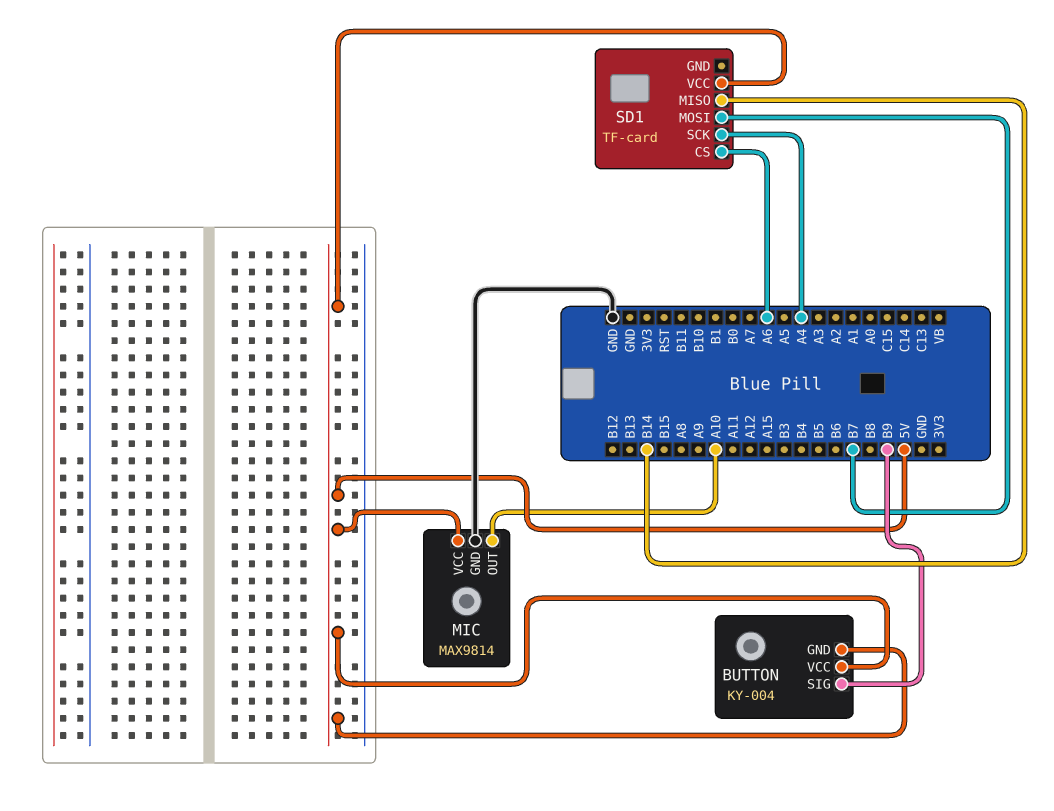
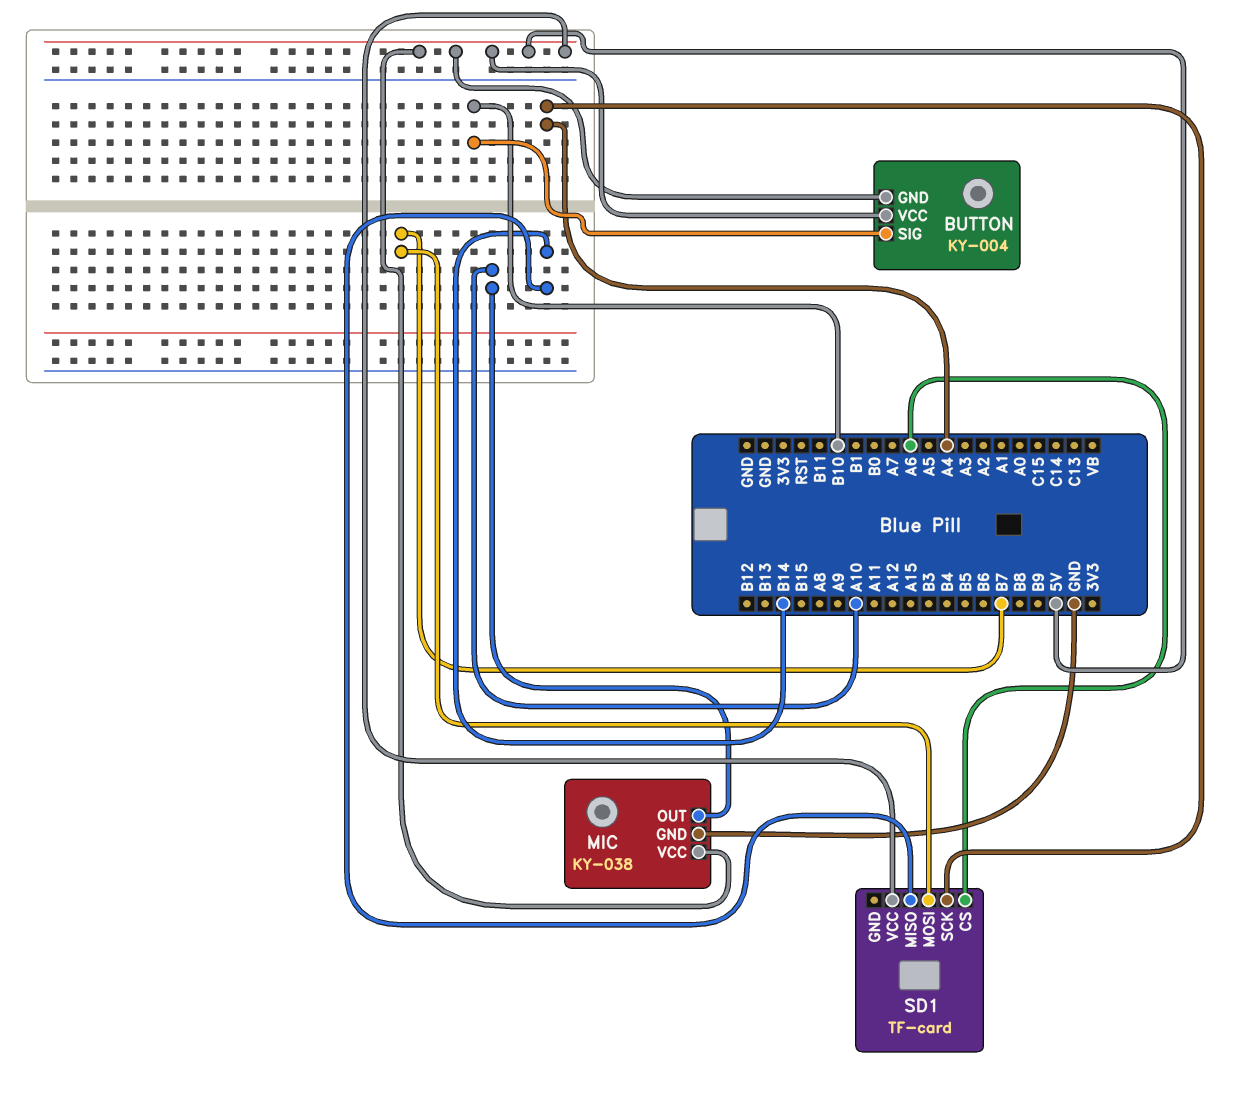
BUTTON pin SIG: B9 -> B10
MIC: MAX9814 -> KY-038

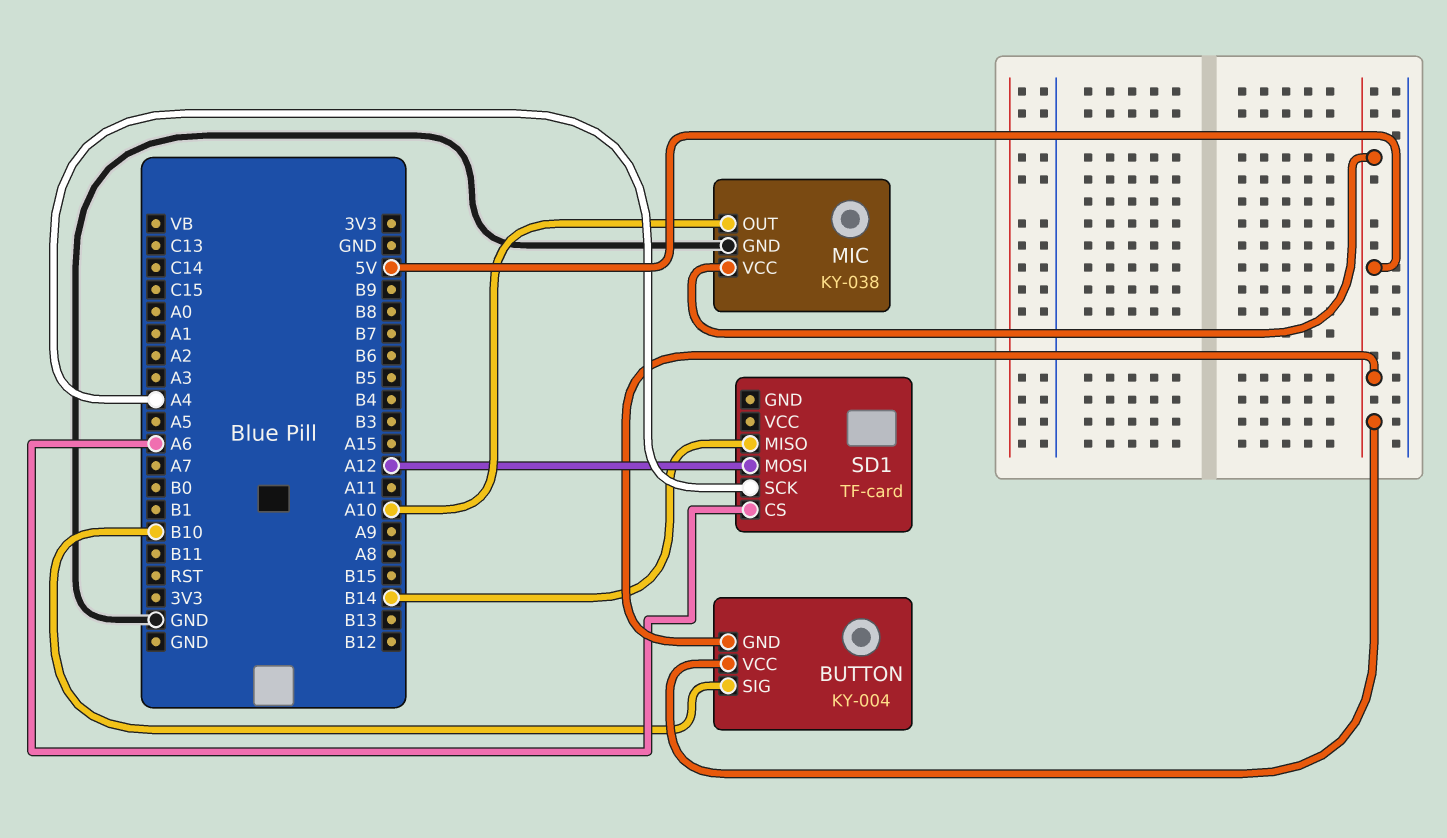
SD1 pin MOSI: B7 -> A12
SD1 pin VCC: 5V -> none

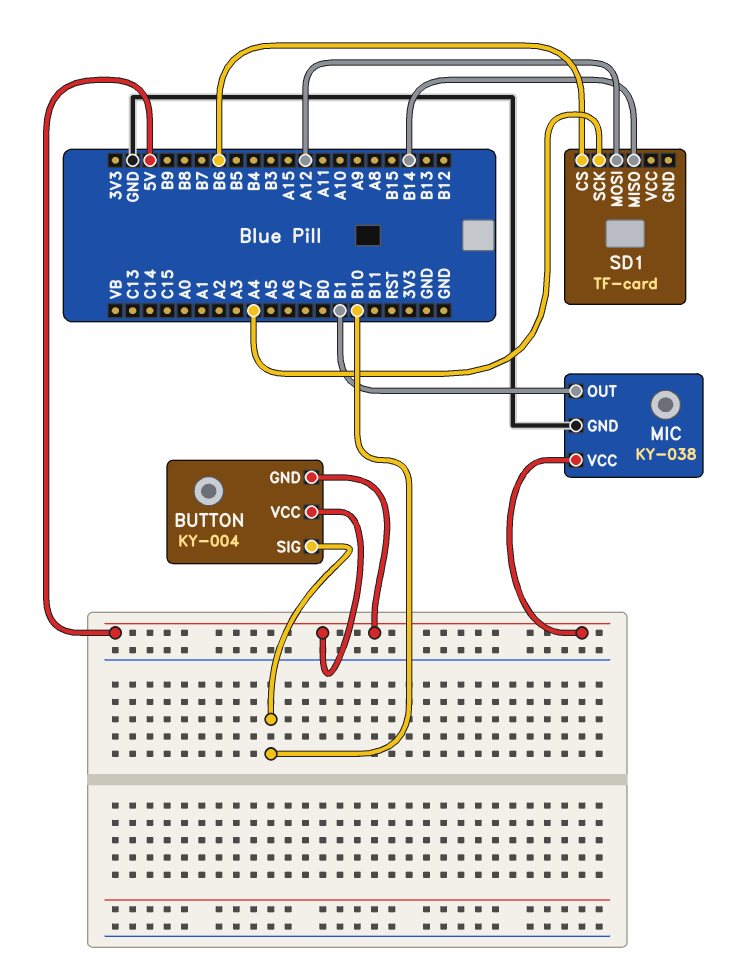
MIC pin OUT: A10 -> B1
SD1 pin CS: A6 -> B6

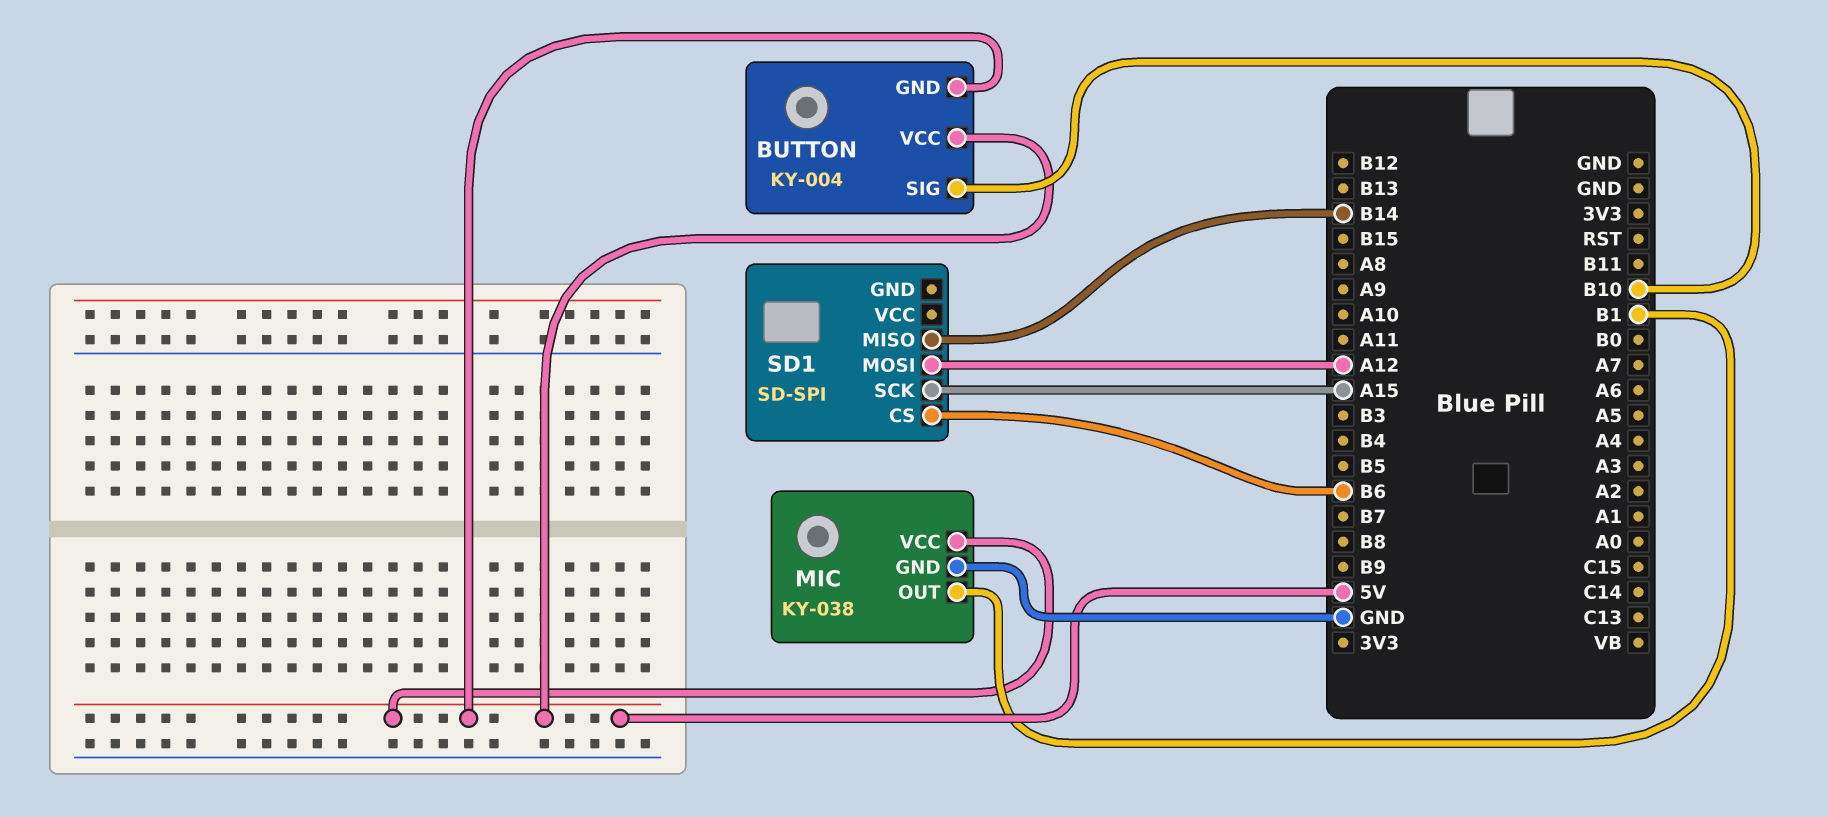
SD1: TF-card -> SD-SPI
SD1 pin SCK: A4 -> A15

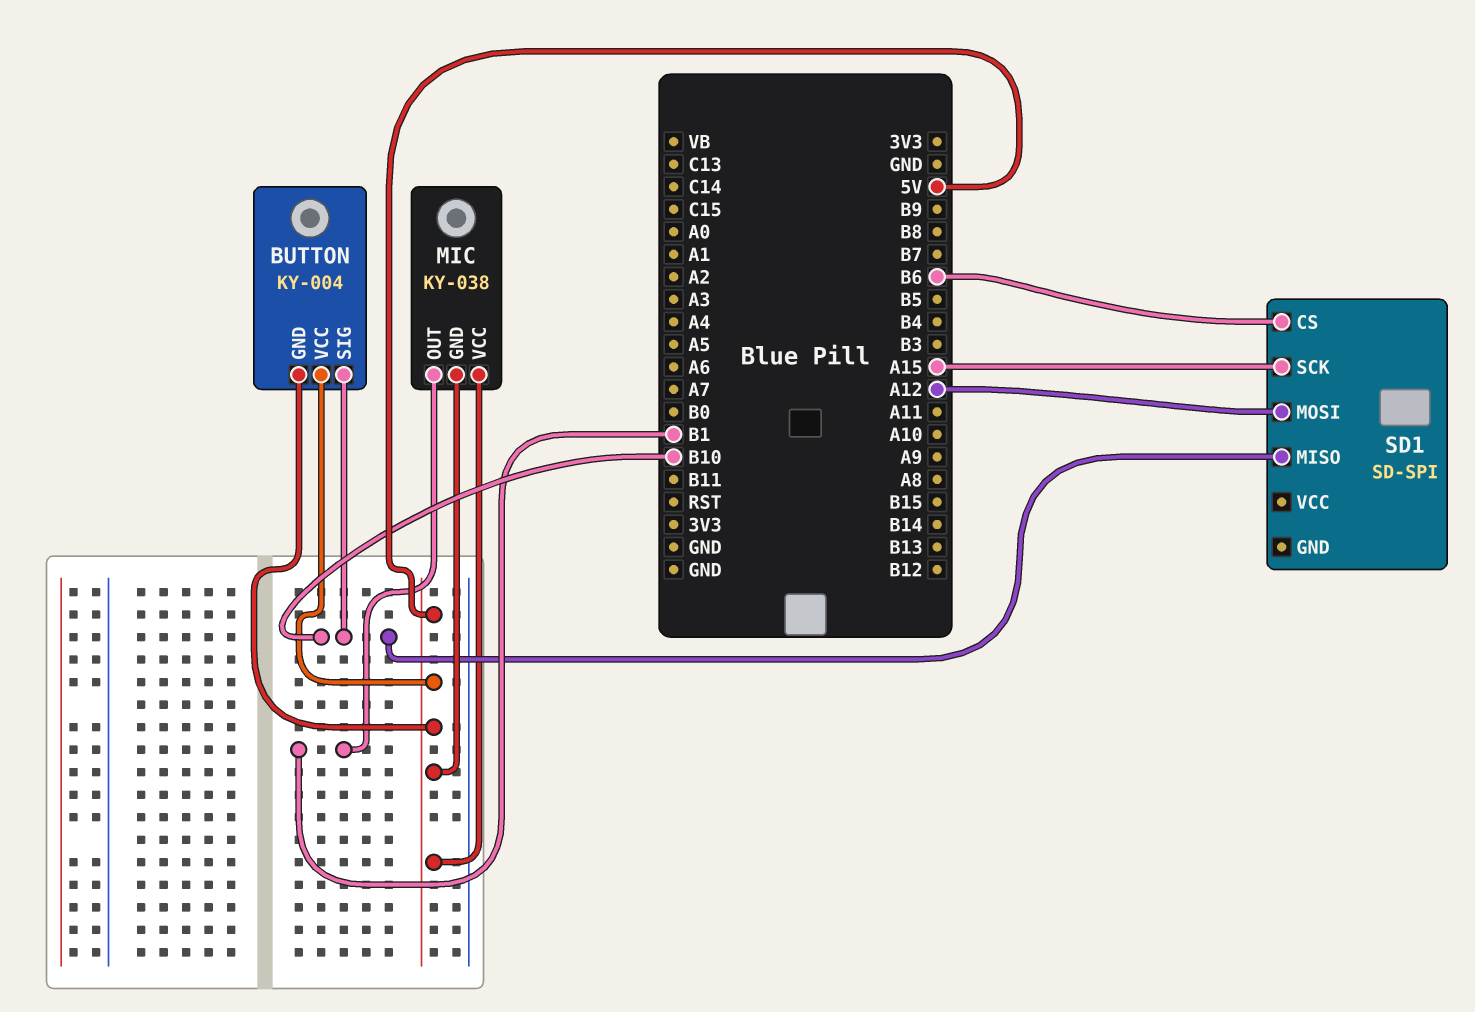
MIC pin GND: GND -> 5V
SD1 pin MISO: B14 -> B10

